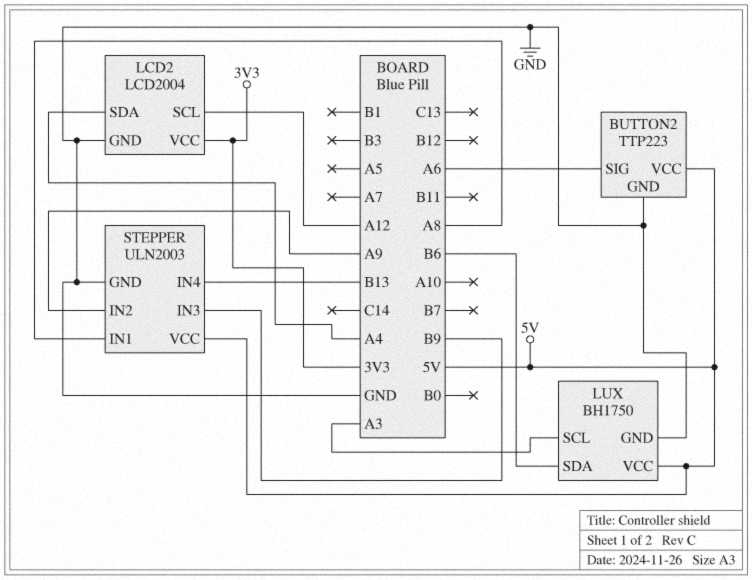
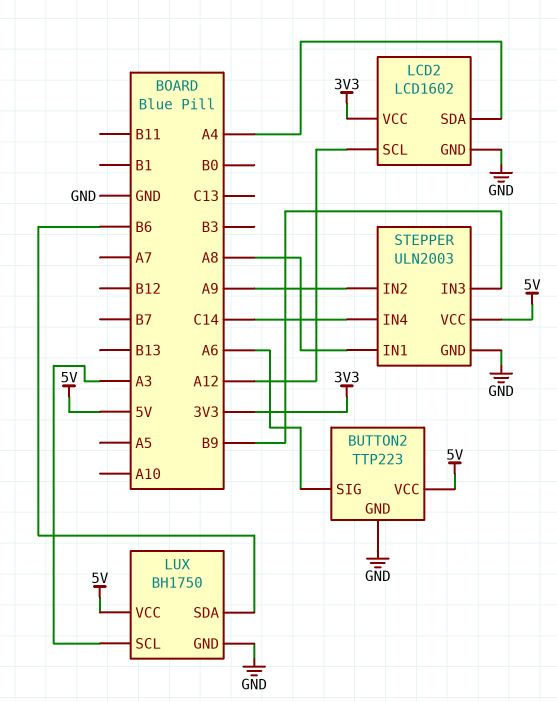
LCD2: LCD2004 -> LCD1602
STEPPER pin IN4: B13 -> C14

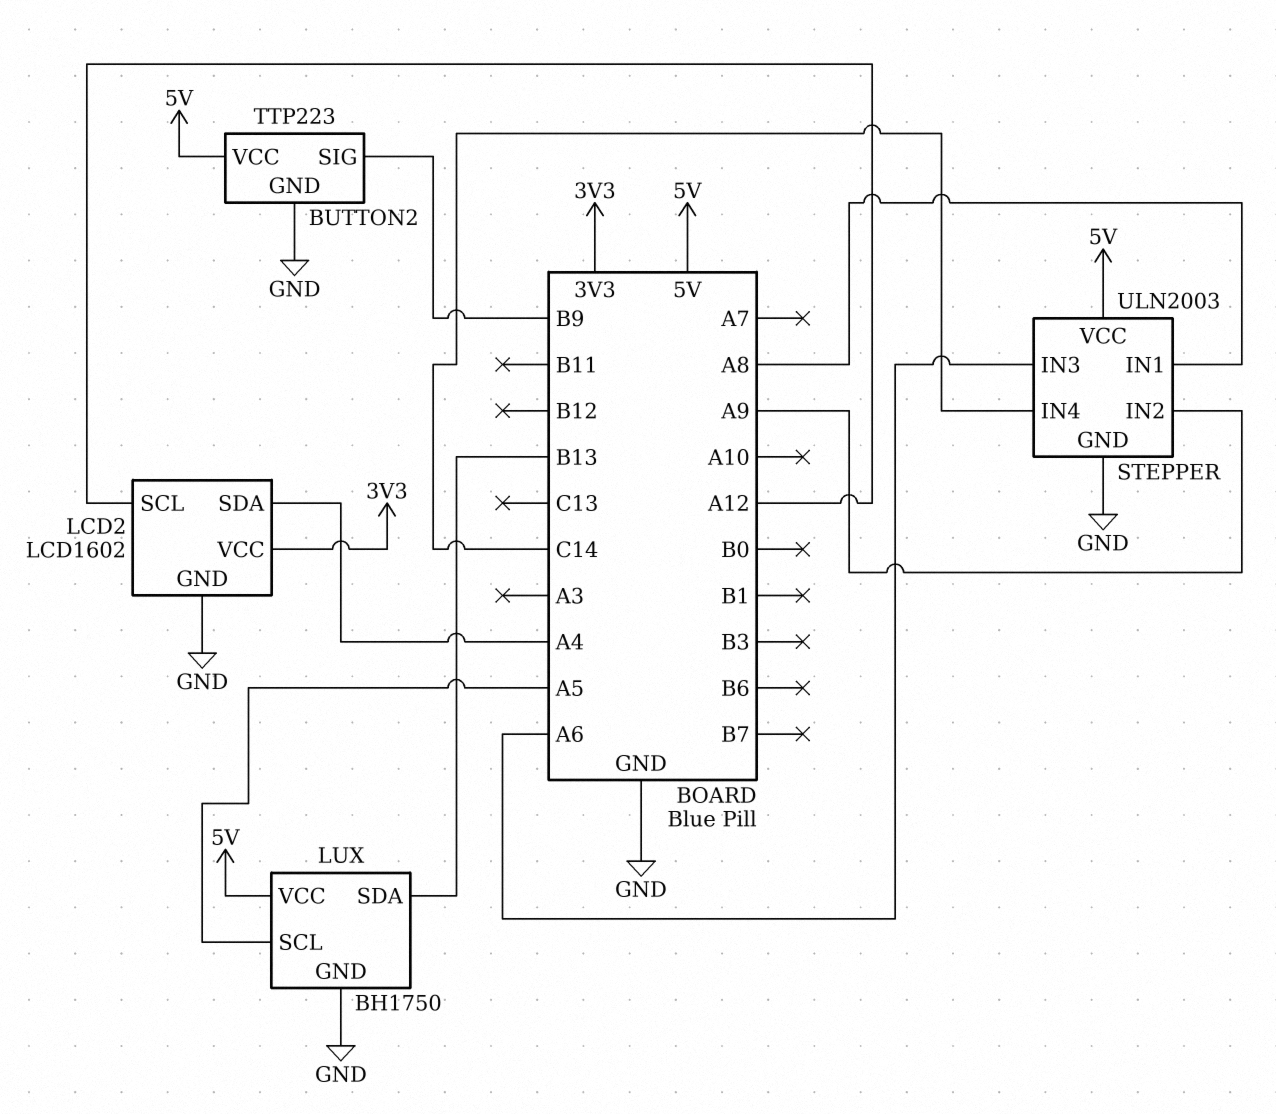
BUTTON2 pin SIG: A6 -> B9
LUX pin SCL: A3 -> A5
LUX pin SDA: B6 -> B13
STEPPER pin IN3: B9 -> A6

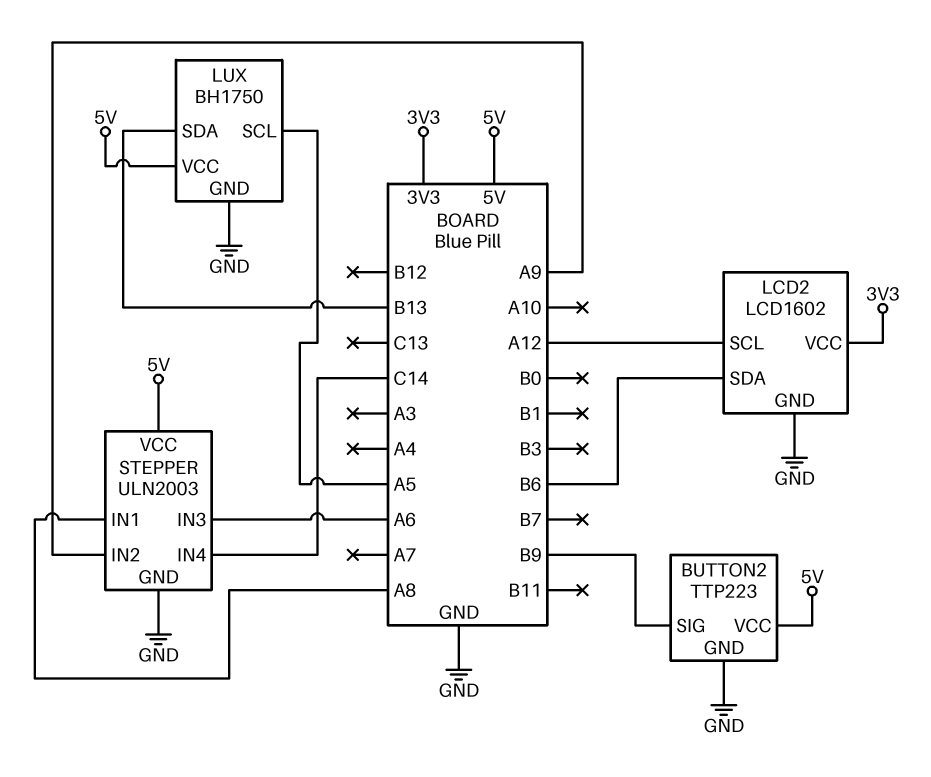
LCD2 pin SDA: A4 -> B6

